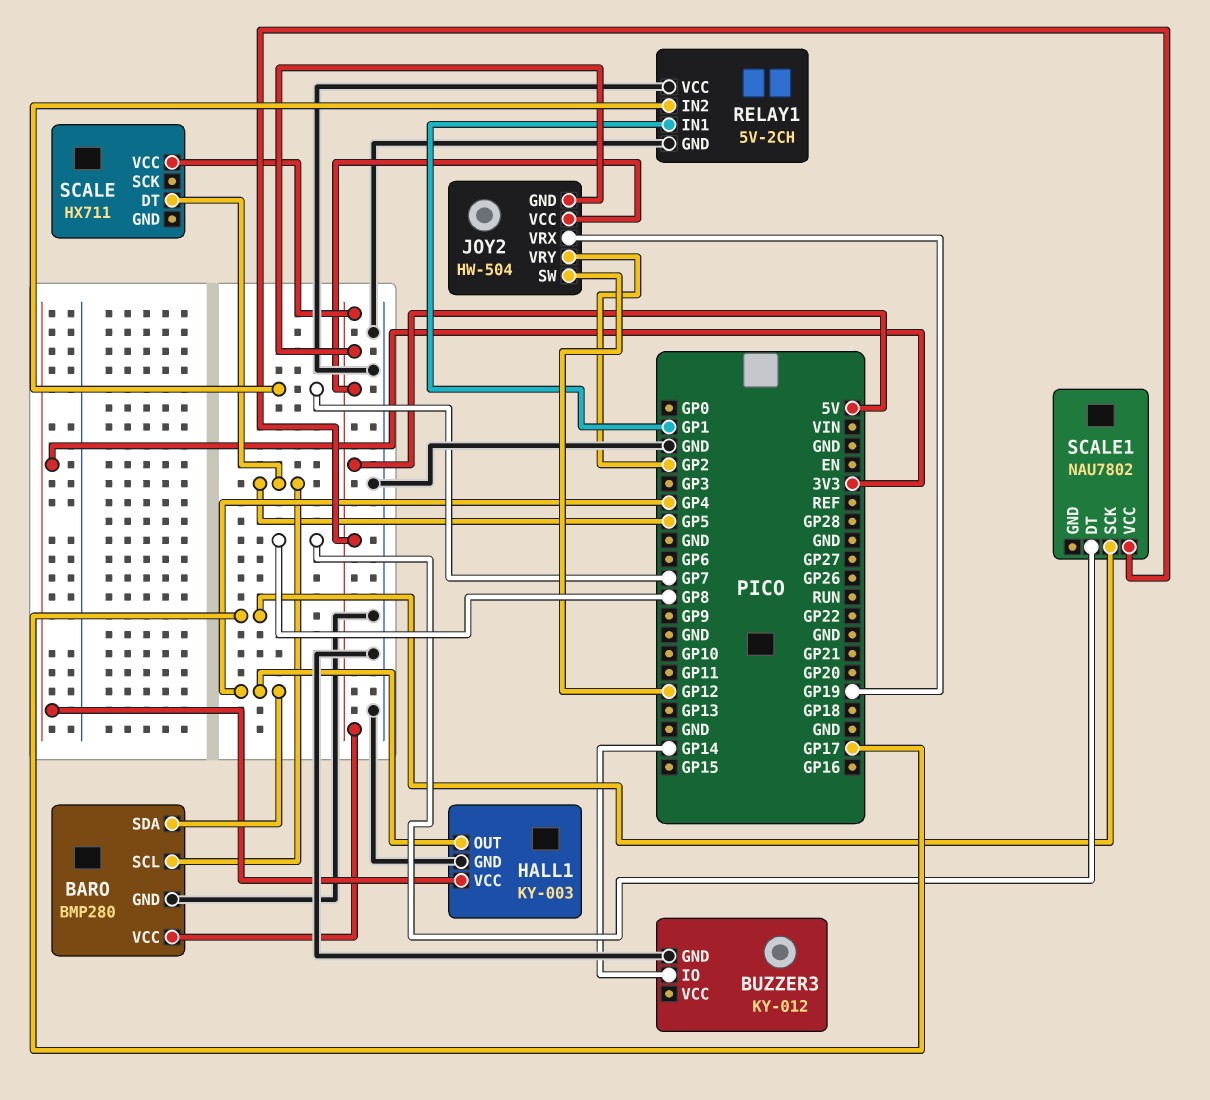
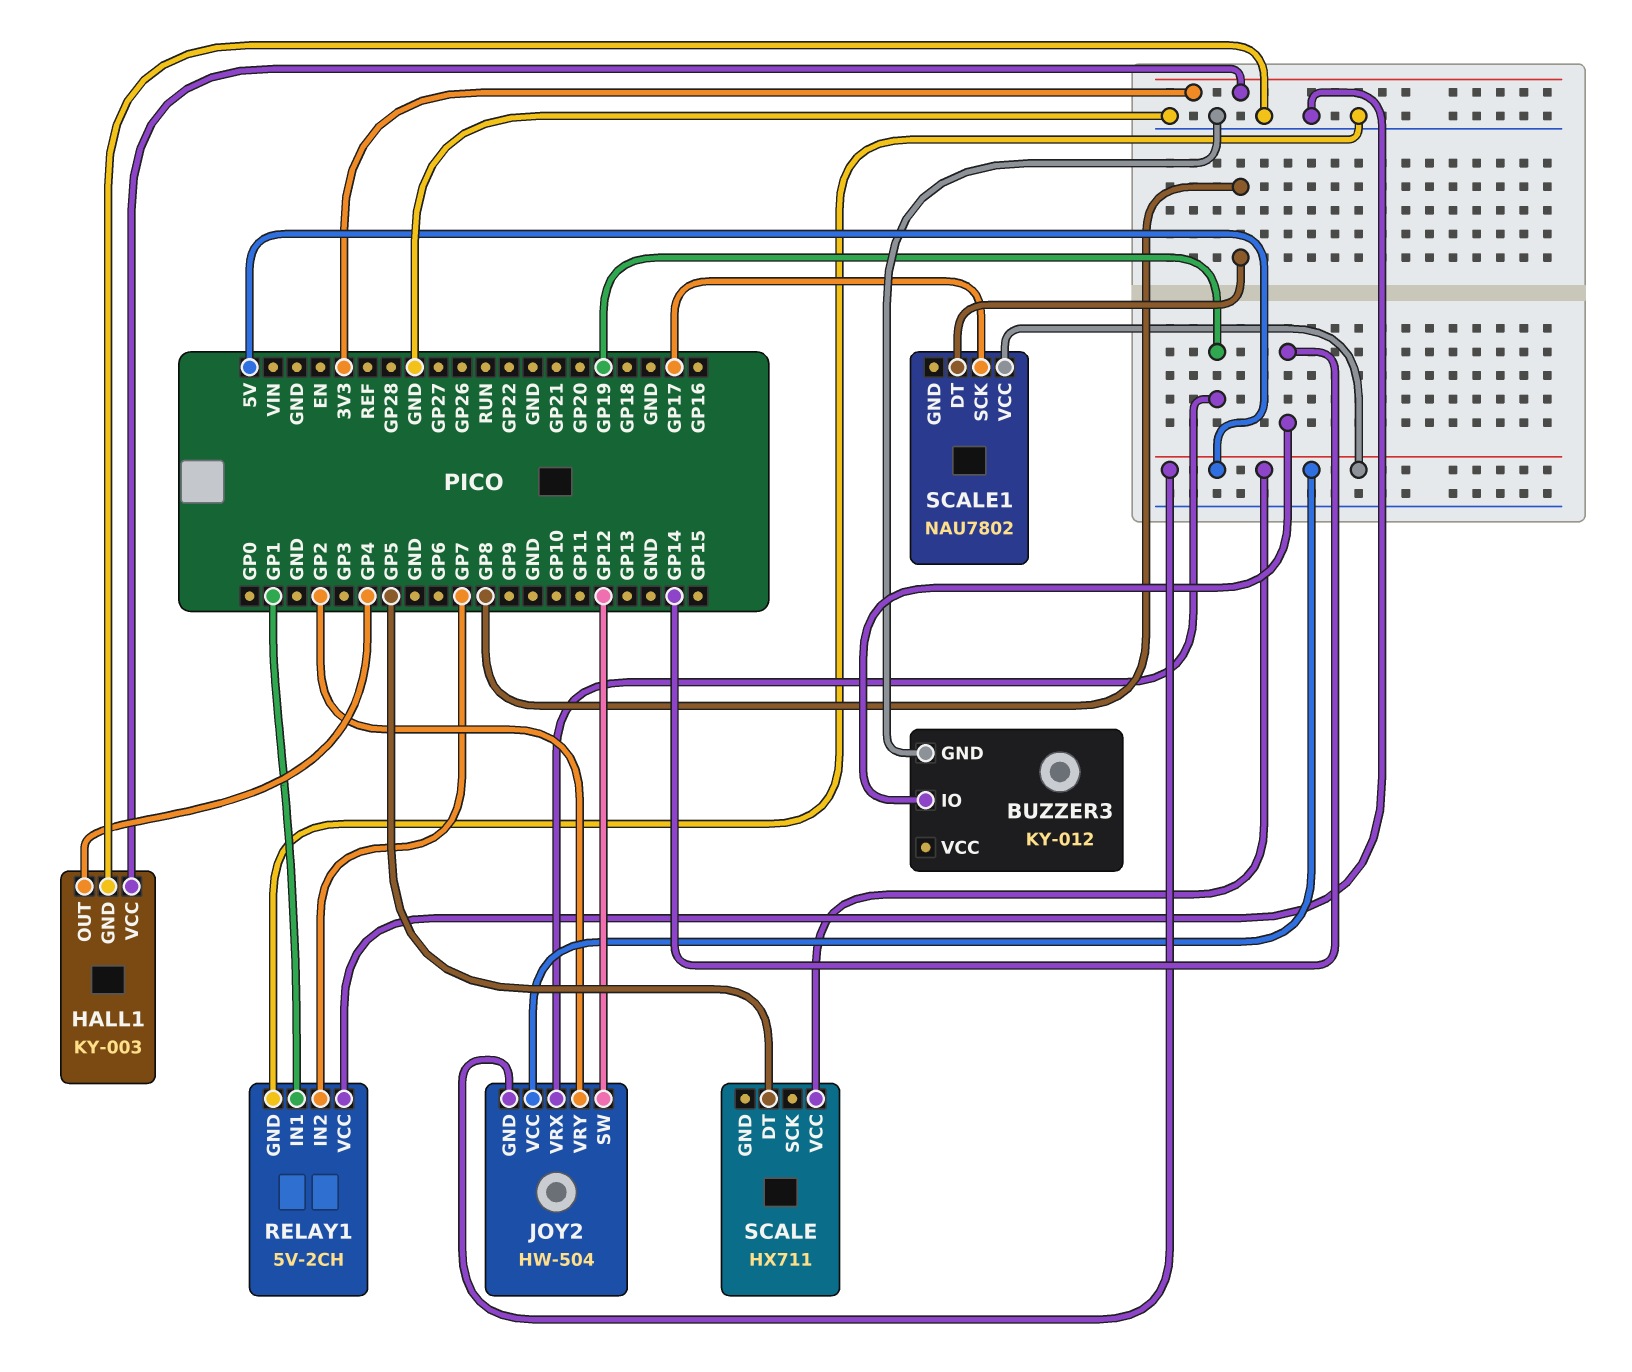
BARO: BMP280 -> none
BARO pin GND: GND -> none
BARO pin SCL: GP5 -> none
BARO pin SDA: GP4 -> none
BARO pin VCC: 5V -> none

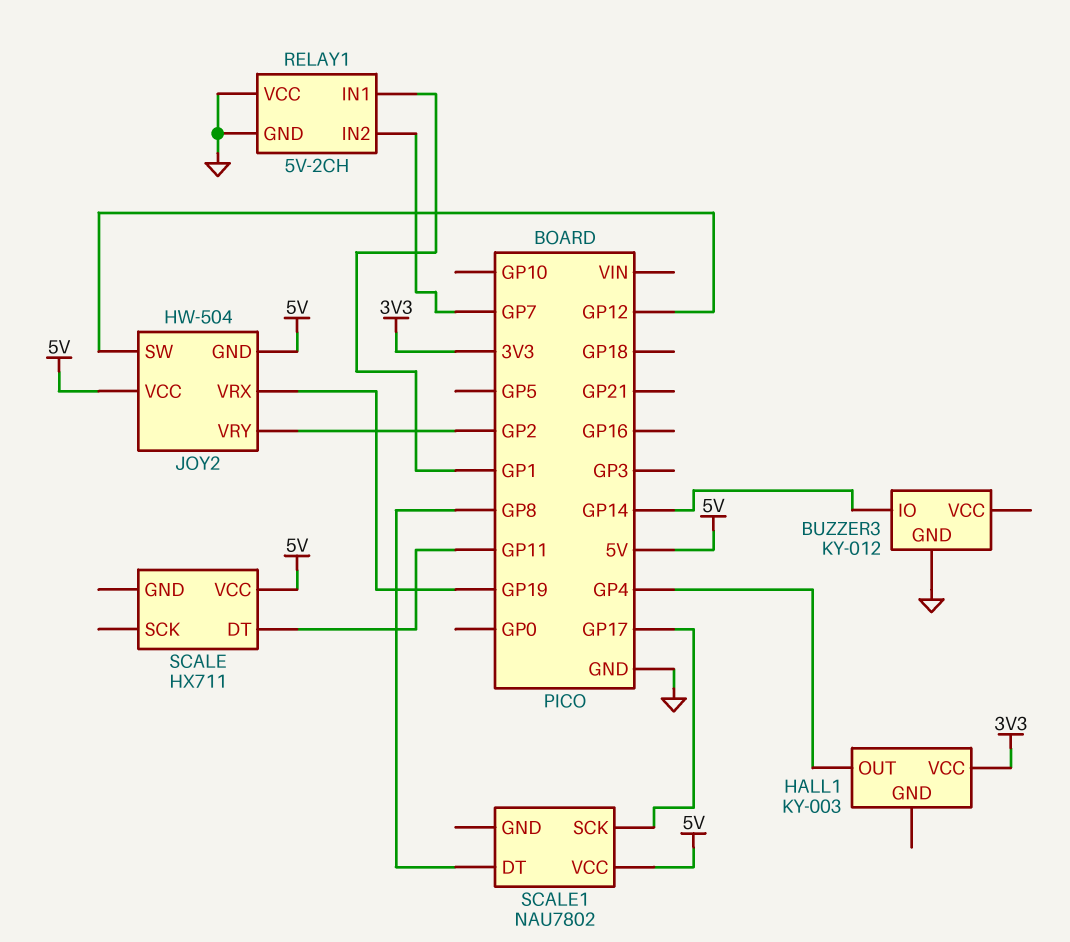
HALL1 pin GND: GND -> none
SCALE pin DT: GP5 -> GP11

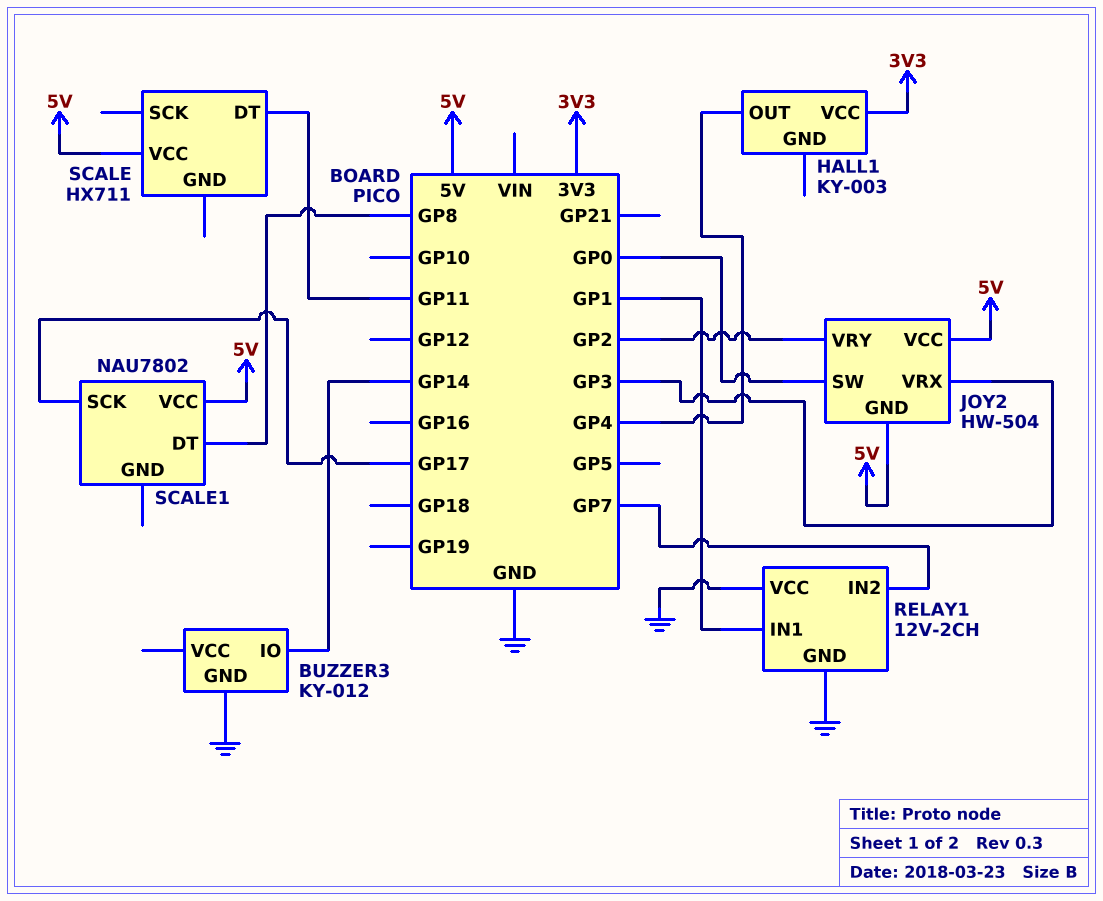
JOY2 pin SW: GP12 -> GP0
JOY2 pin VRX: GP19 -> GP3
RELAY1: 5V-2CH -> 12V-2CH

